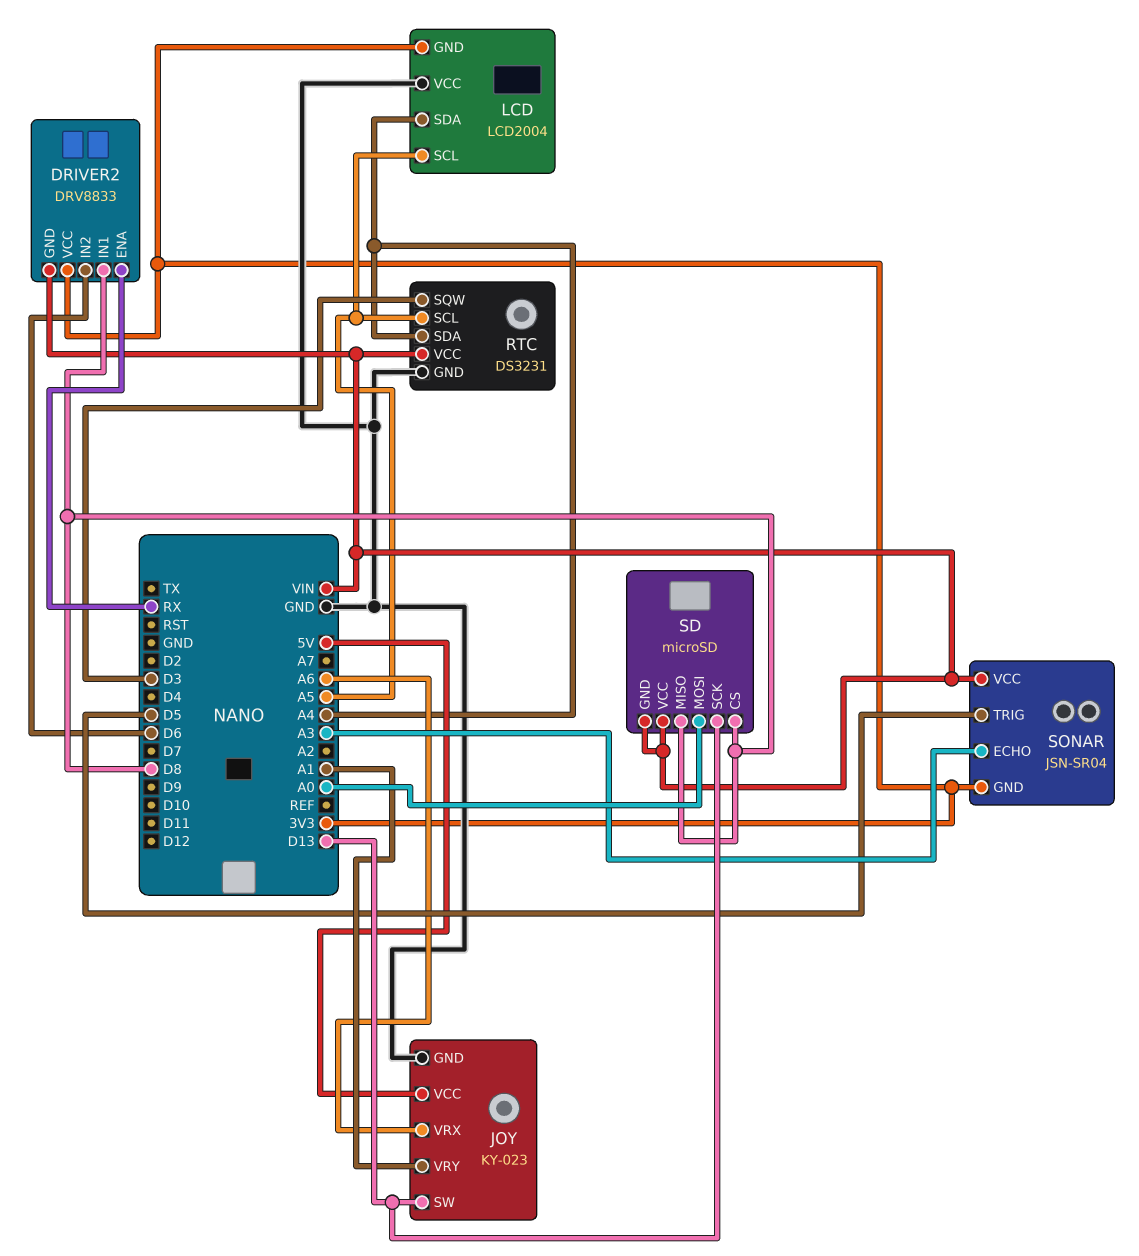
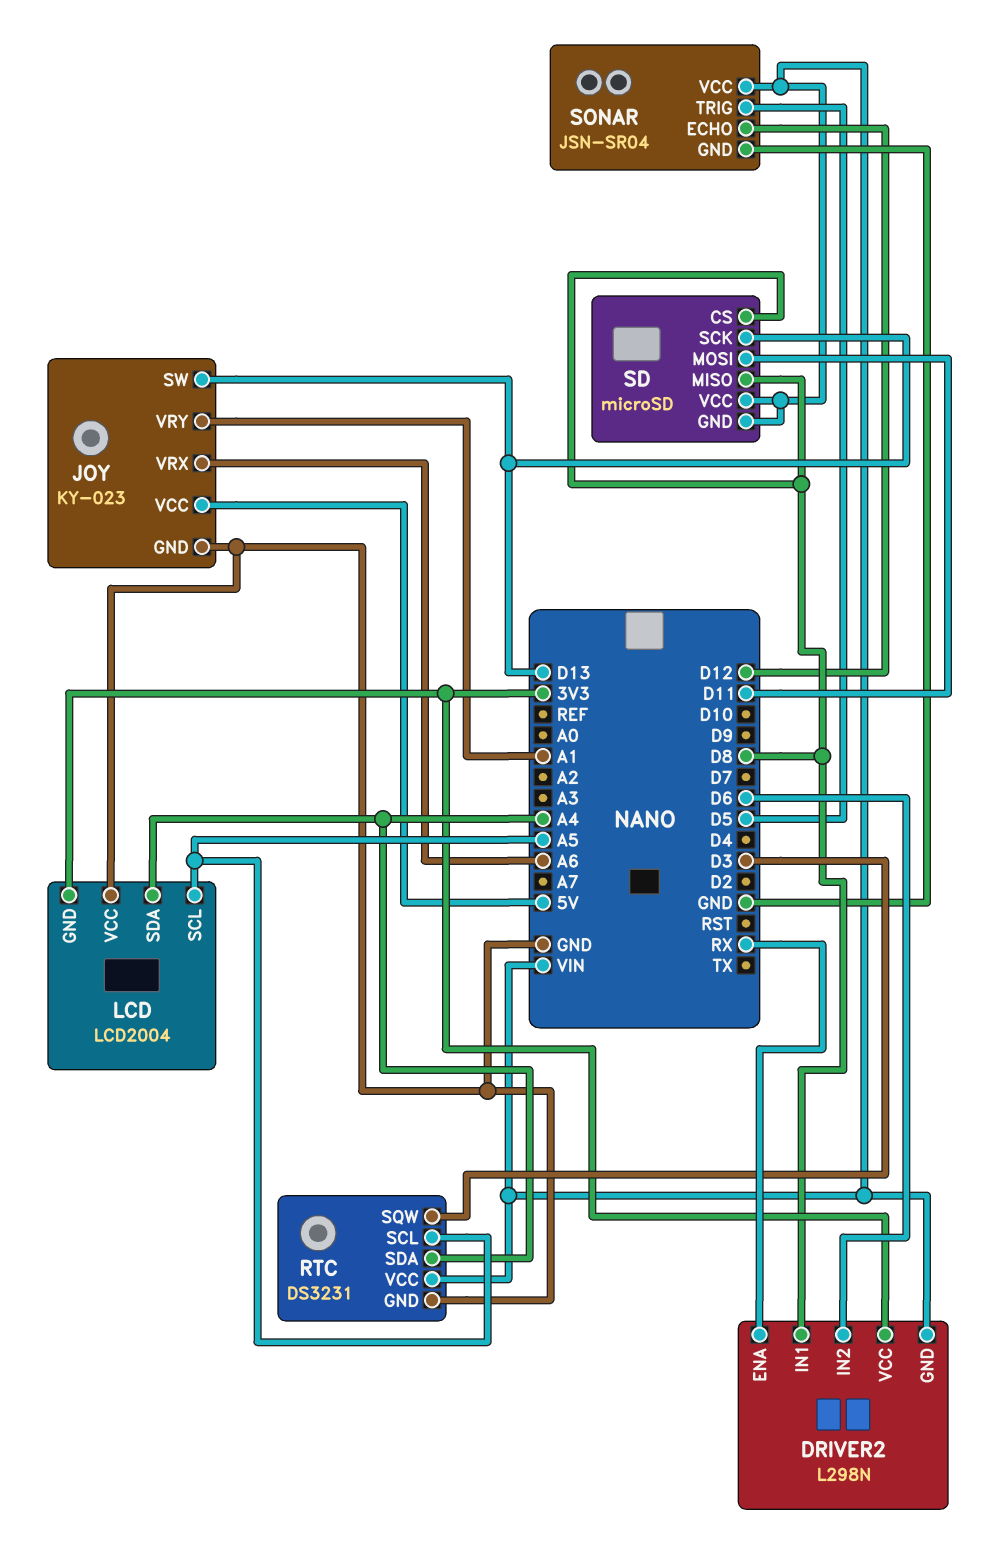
DRIVER2: DRV8833 -> L298N
SD pin MOSI: A0 -> D11
SONAR pin ECHO: A3 -> D12
SONAR pin GND: 3V3 -> GND

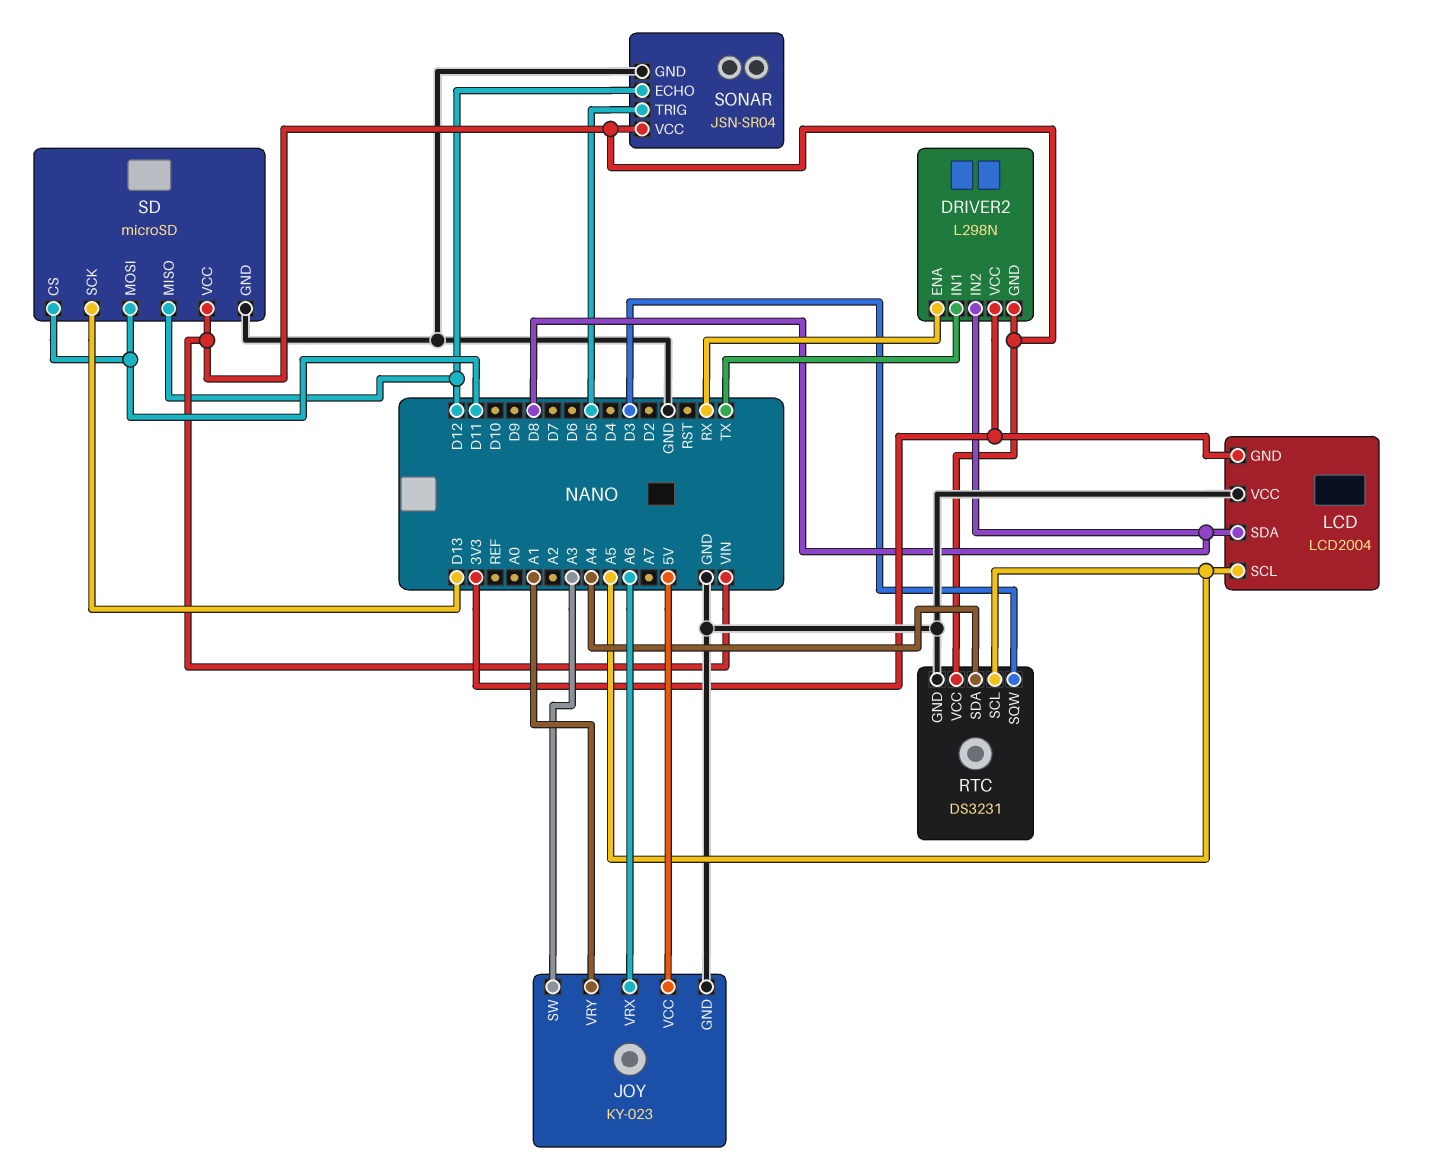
DRIVER2 pin IN1: D8 -> TX
DRIVER2 pin IN2: D6 -> D8
JOY pin SW: D13 -> A3
LCD pin SDA: A4 -> D8
SD pin CS: D8 -> D11
SD pin GND: VIN -> GND
SD pin MISO: D8 -> D12

